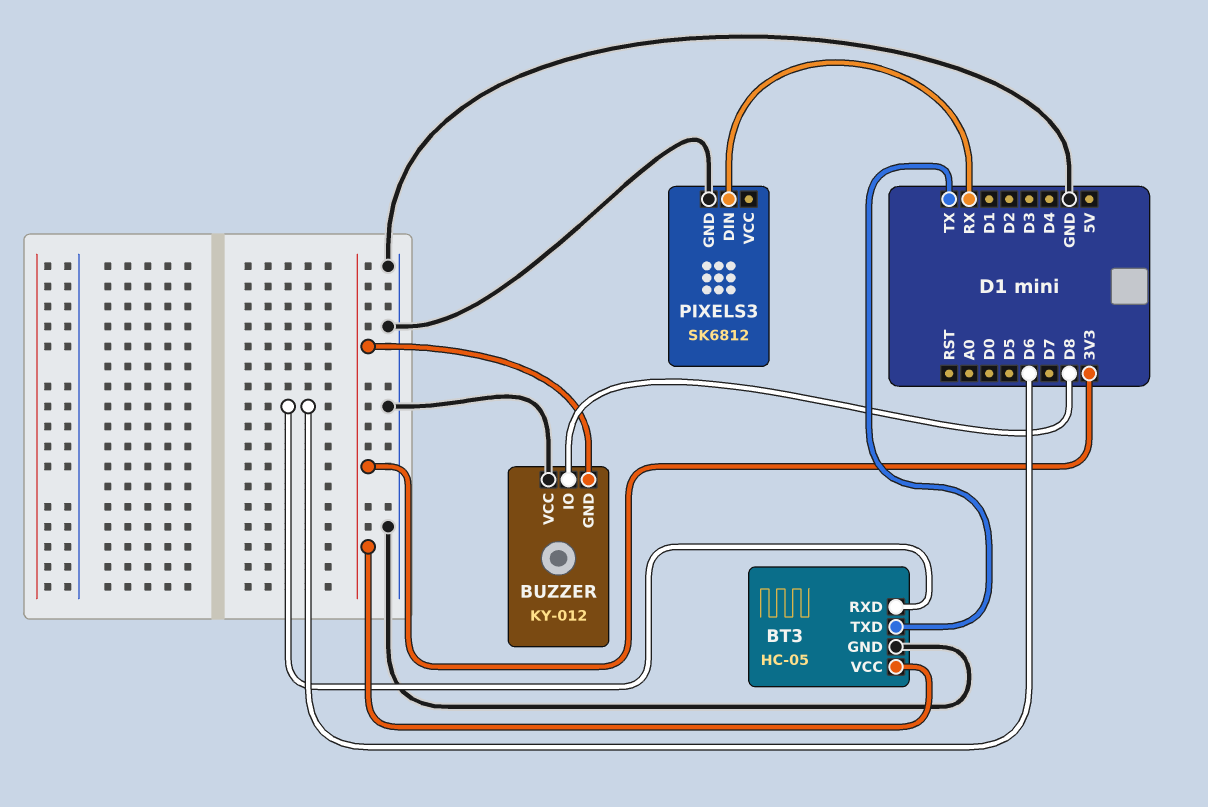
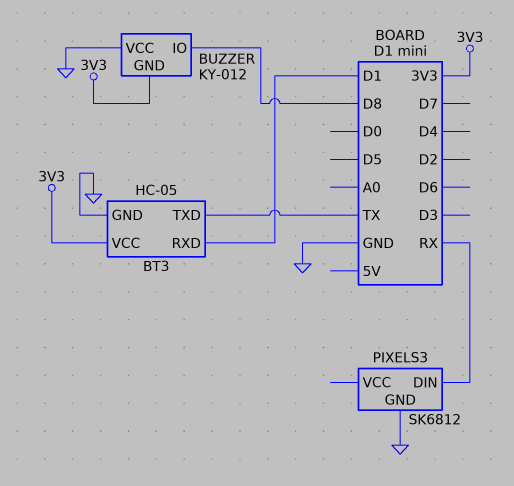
BT3 pin RXD: D6 -> D1

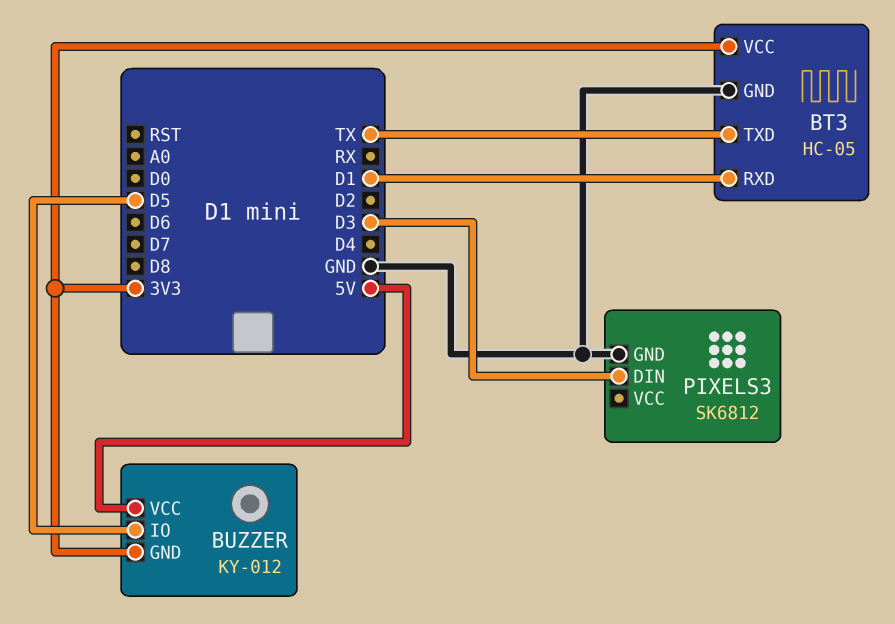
BUZZER pin IO: D8 -> D5
BUZZER pin VCC: GND -> 5V
PIXELS3 pin DIN: RX -> D3

